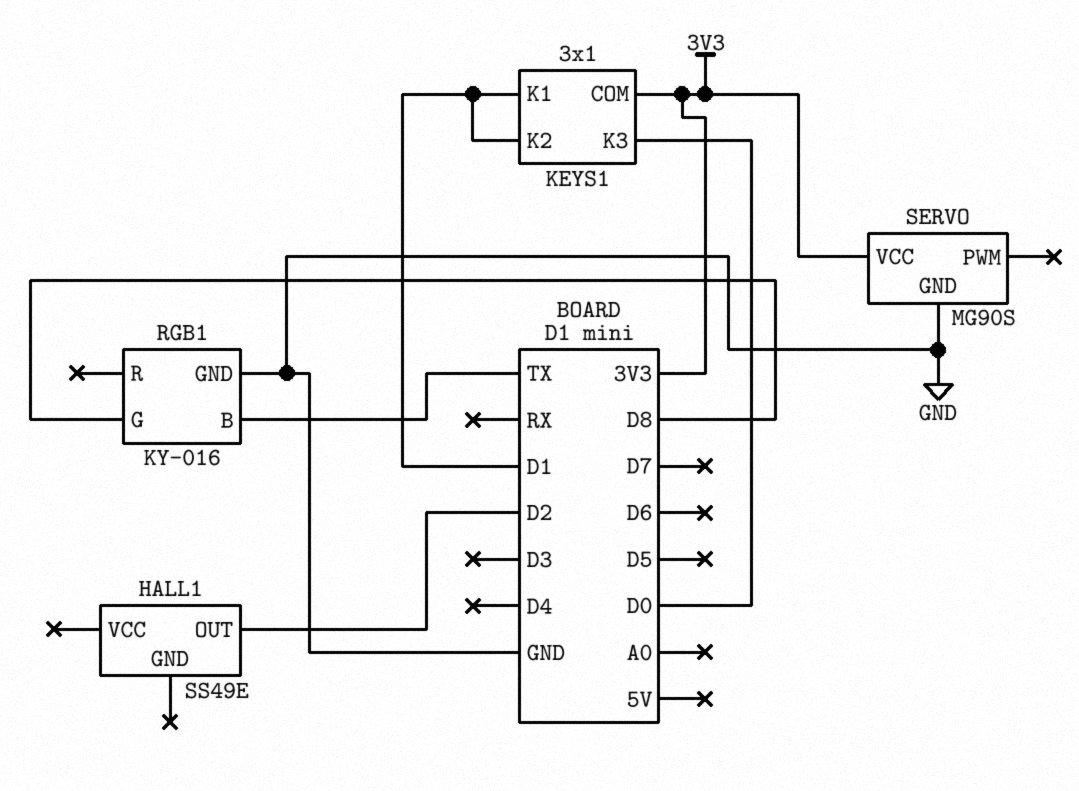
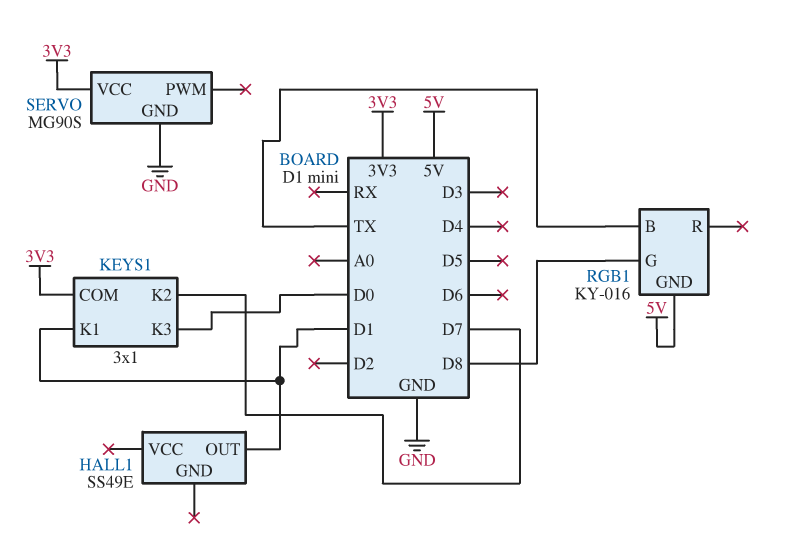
HALL1 pin OUT: D2 -> D1
KEYS1 pin K2: D1 -> D7
RGB1 pin GND: GND -> 5V

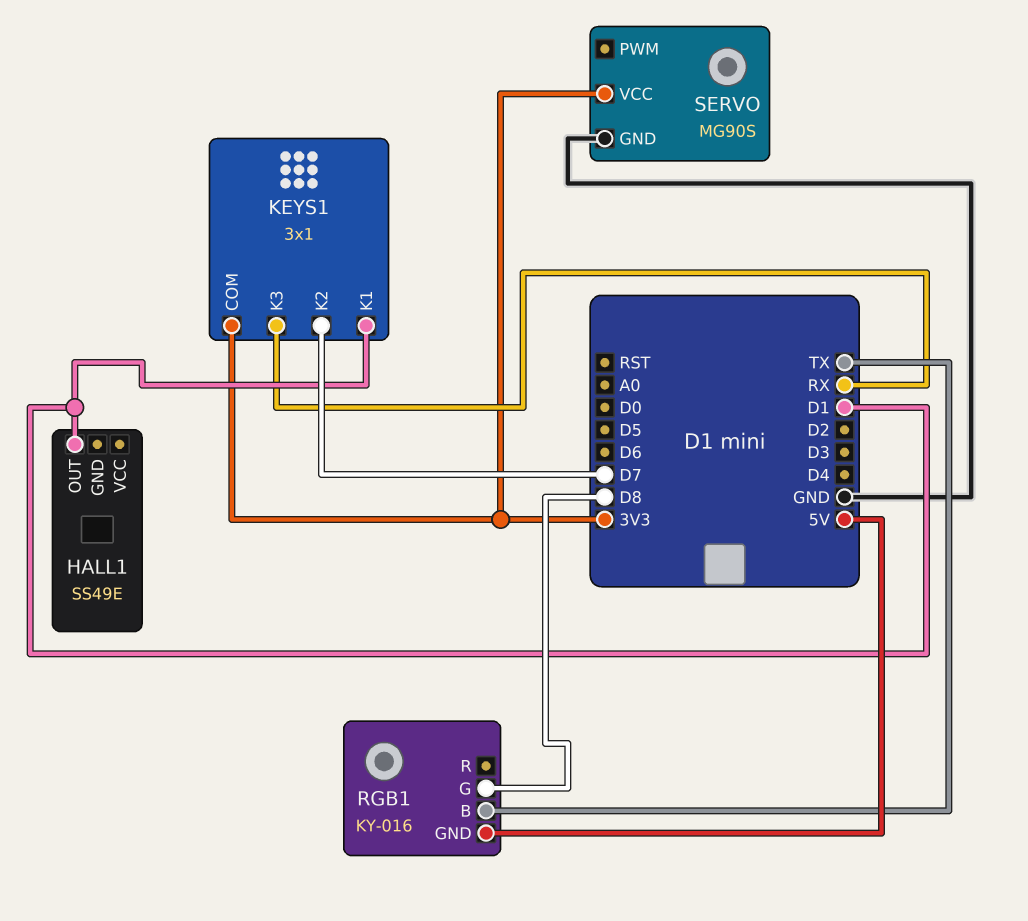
KEYS1 pin K3: D0 -> RX

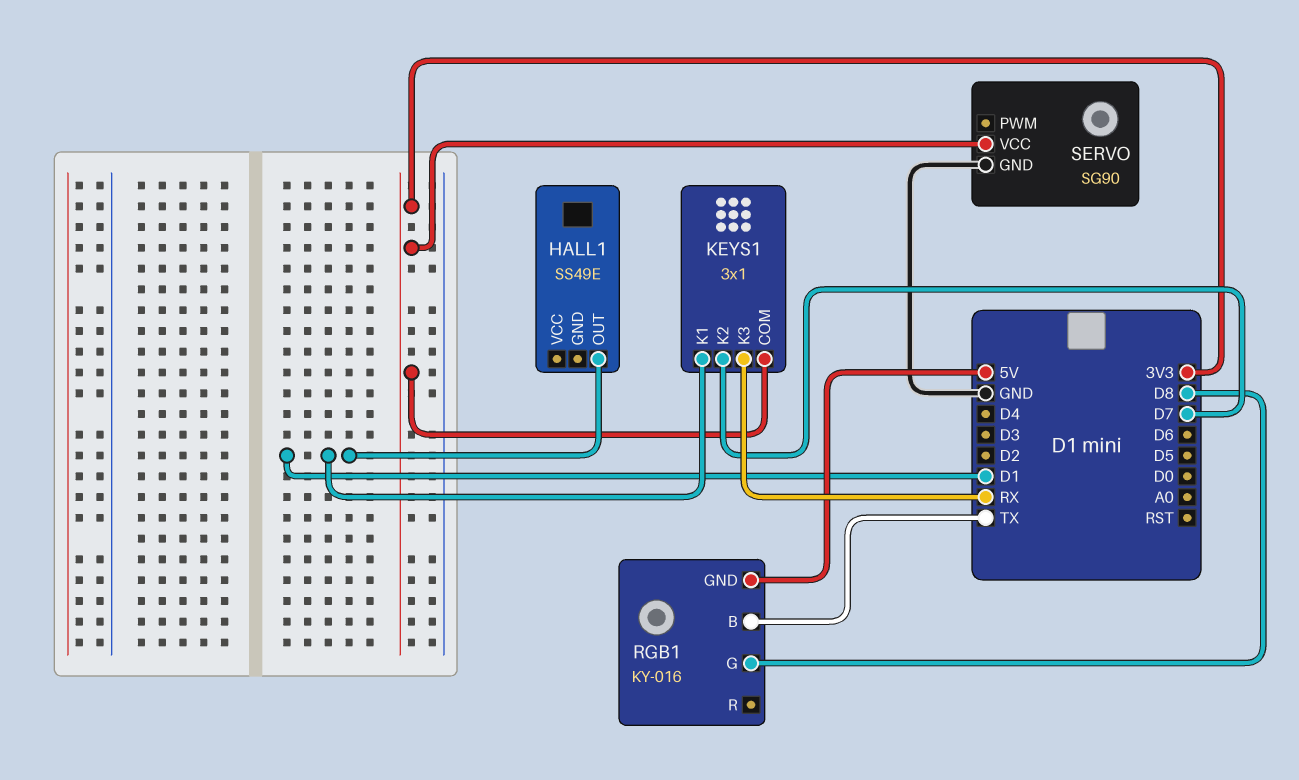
SERVO: MG90S -> SG90

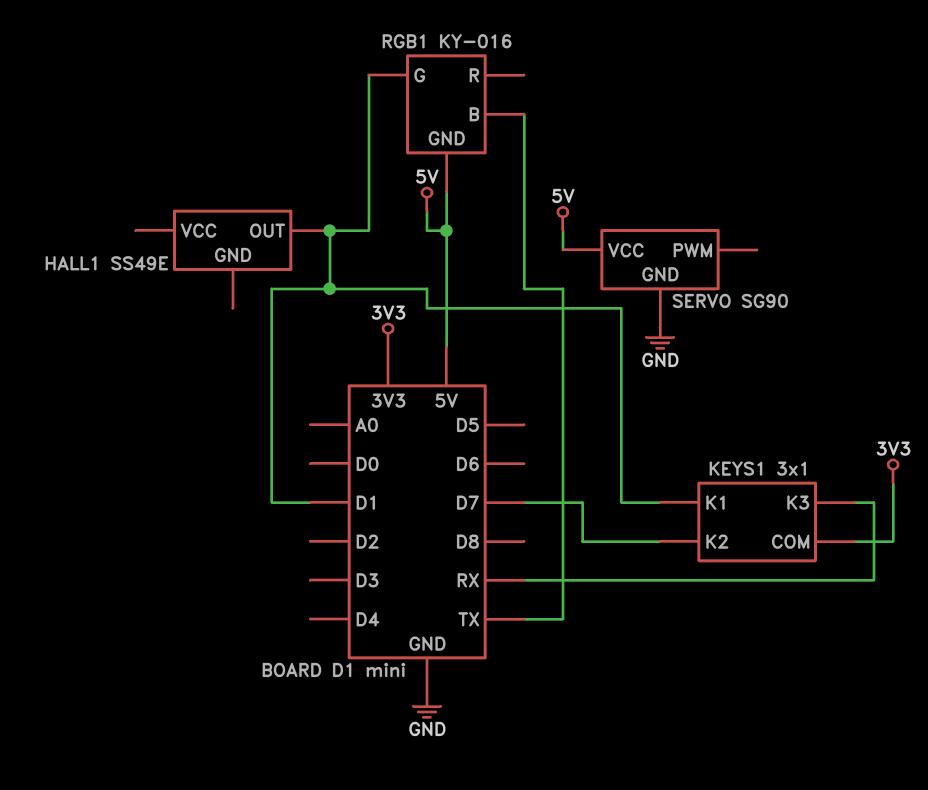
RGB1 pin G: D8 -> D1
SERVO pin VCC: 3V3 -> 5V

